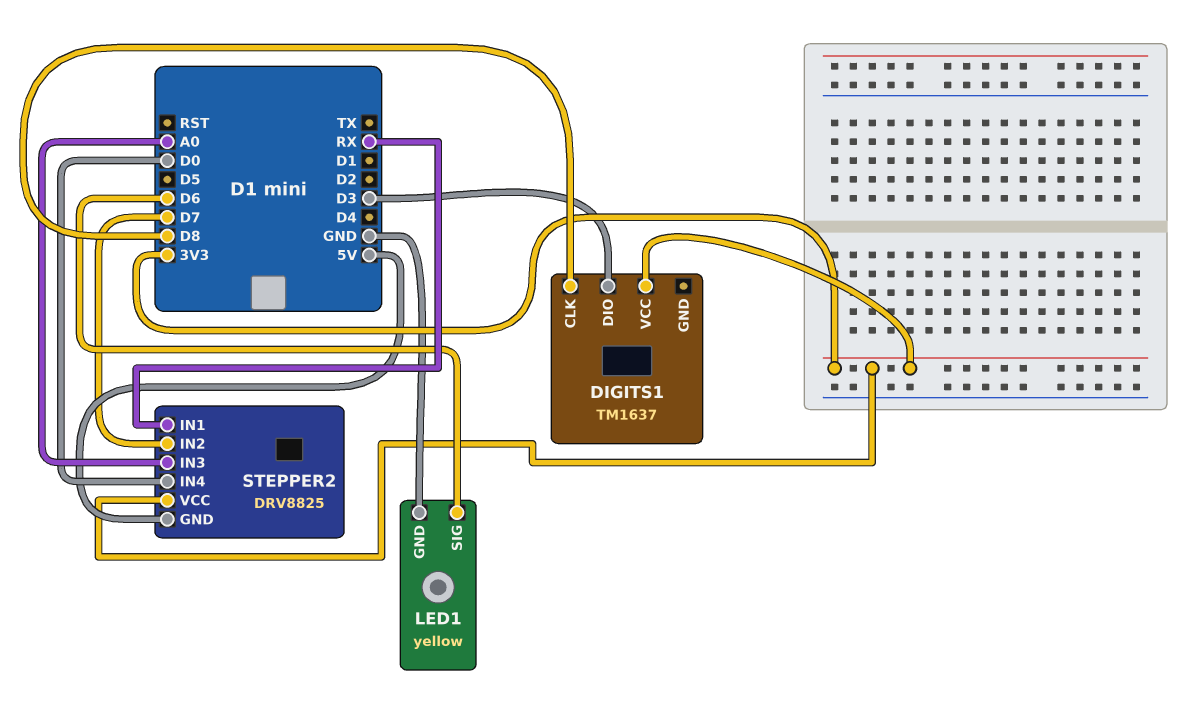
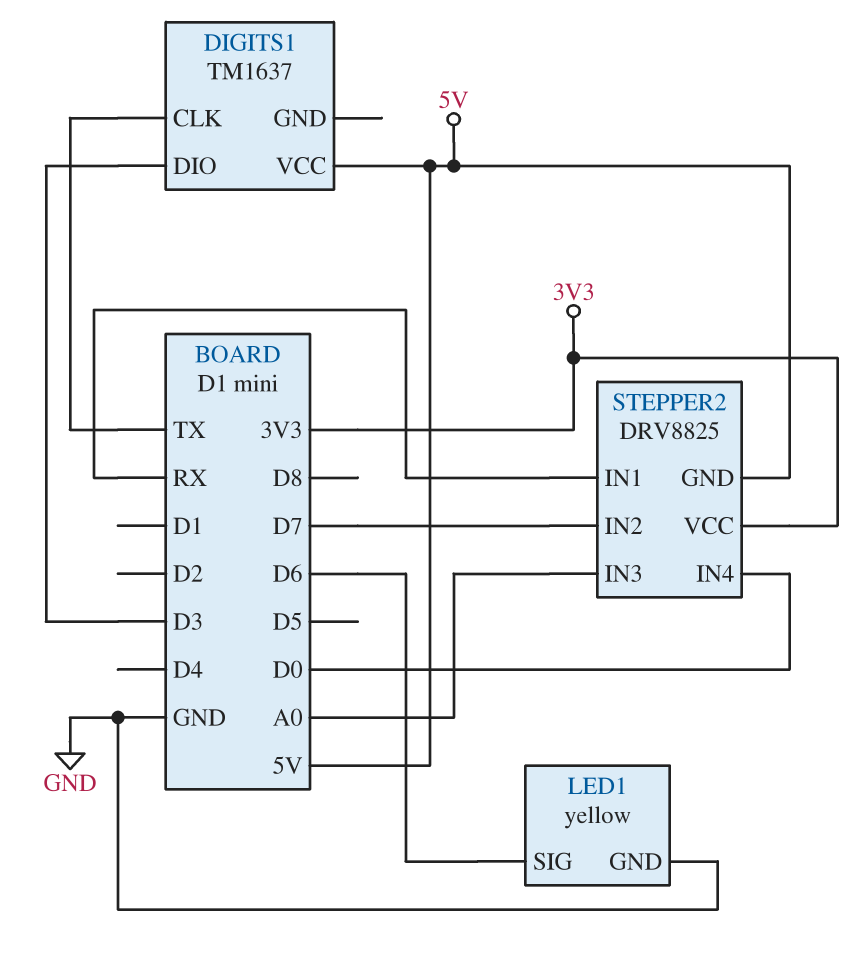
DIGITS1 pin CLK: D8 -> TX
DIGITS1 pin VCC: 3V3 -> 5V

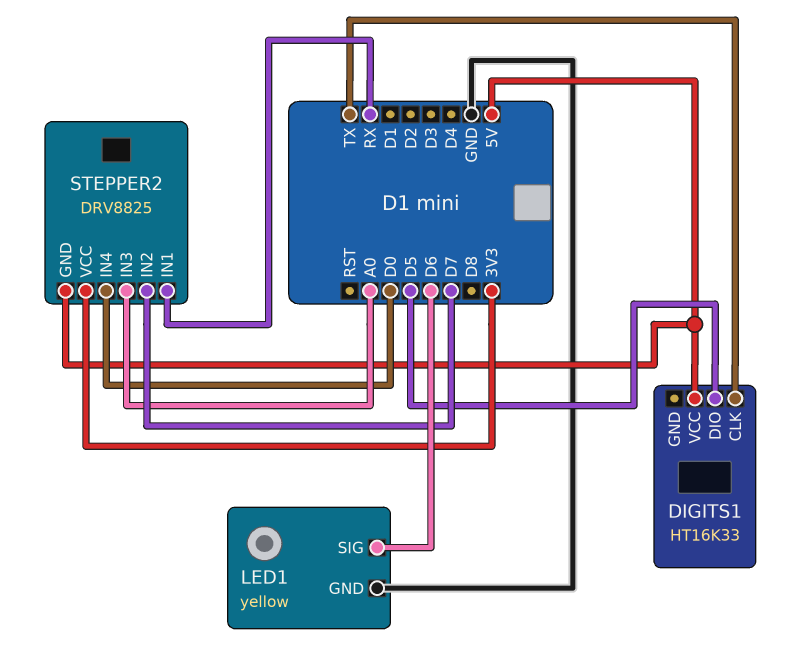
DIGITS1: TM1637 -> HT16K33
DIGITS1 pin DIO: D3 -> D5

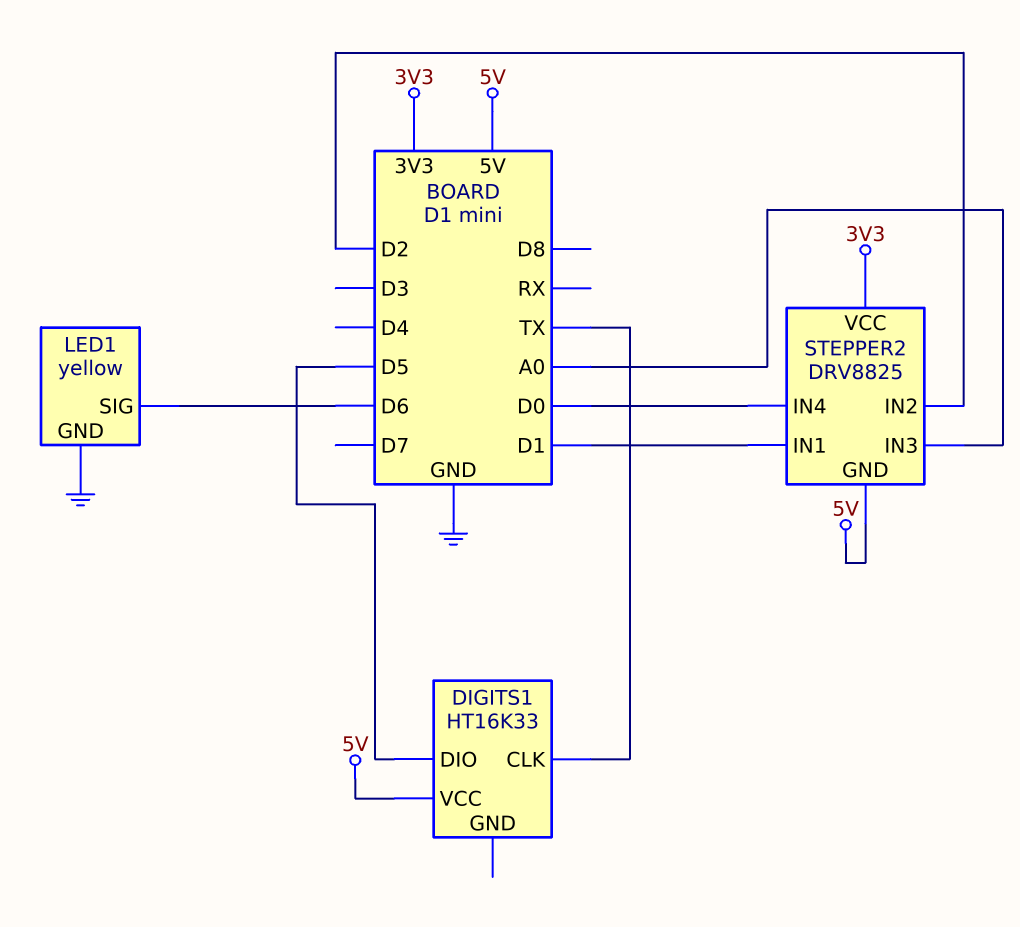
STEPPER2 pin IN1: RX -> D1
STEPPER2 pin IN2: D7 -> D2

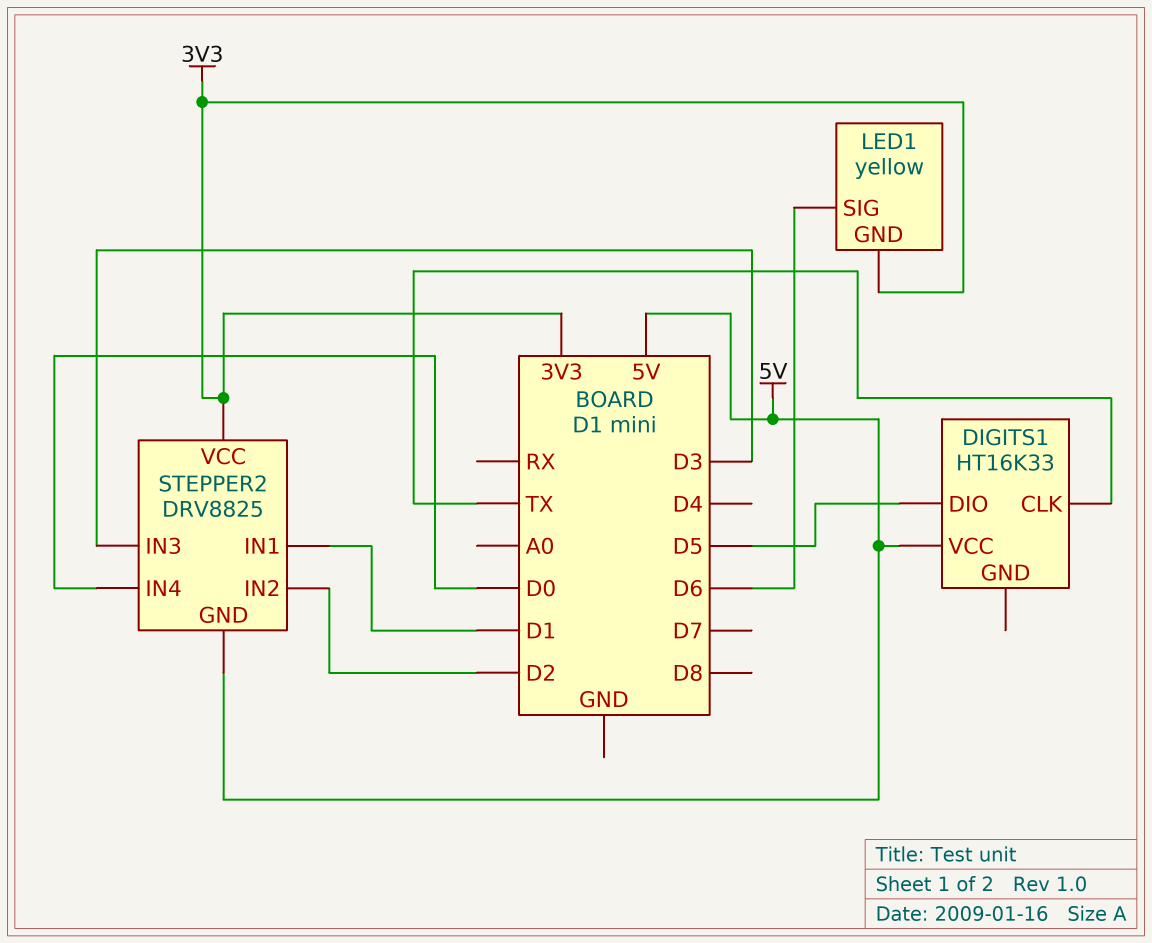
LED1 pin GND: GND -> 3V3
STEPPER2 pin IN3: A0 -> D3

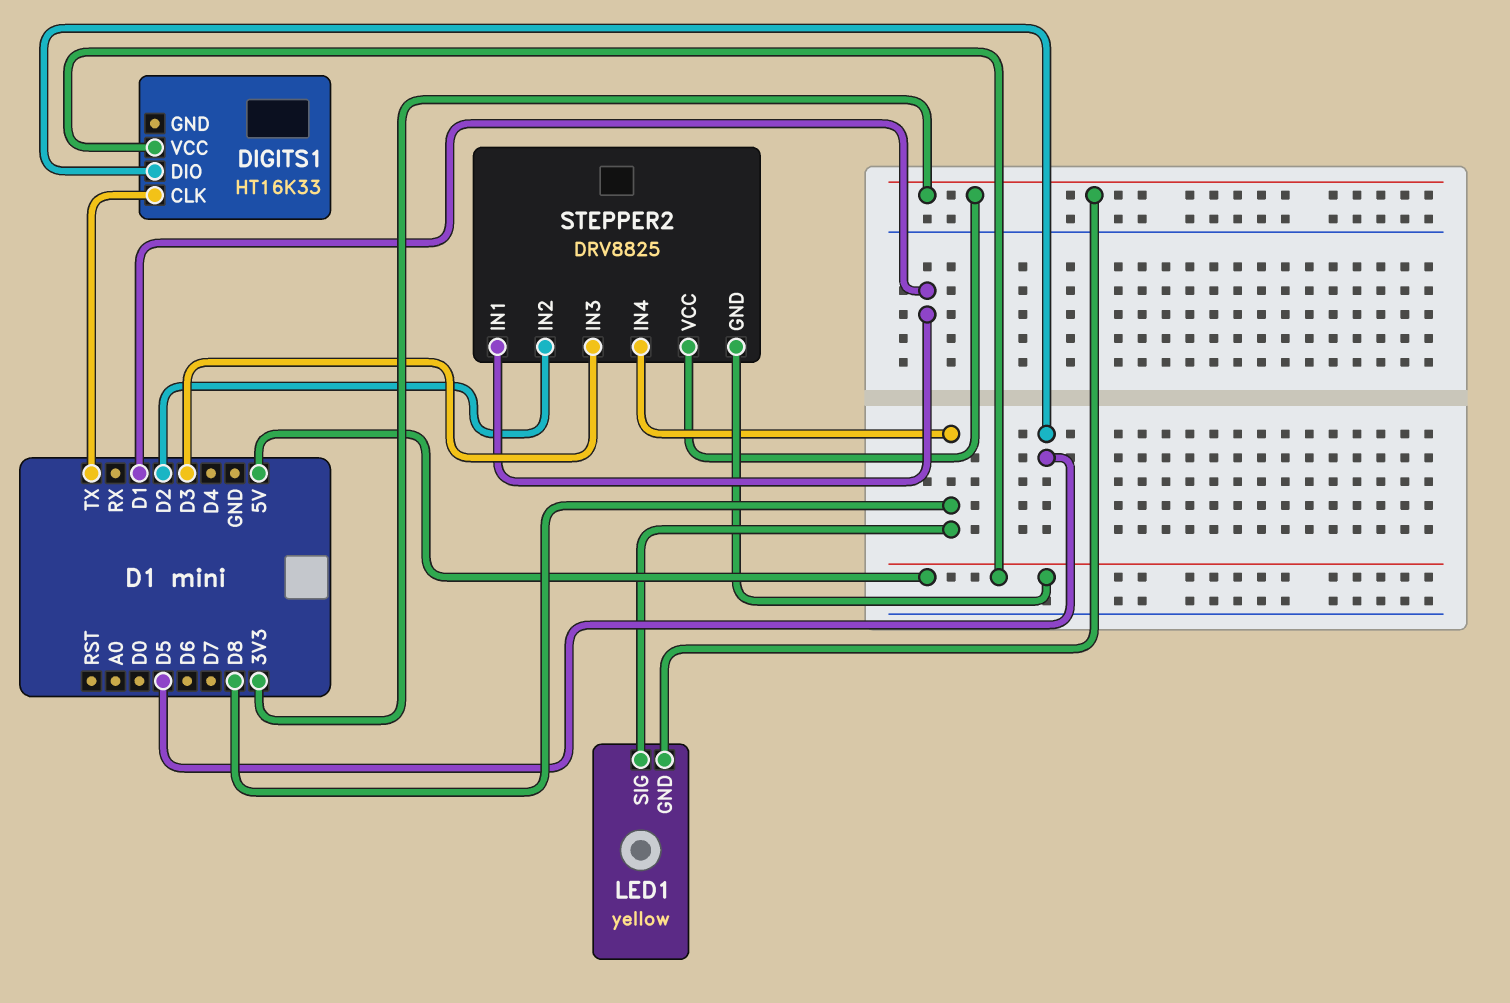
LED1 pin SIG: D6 -> D8
STEPPER2 pin IN4: D0 -> D8

